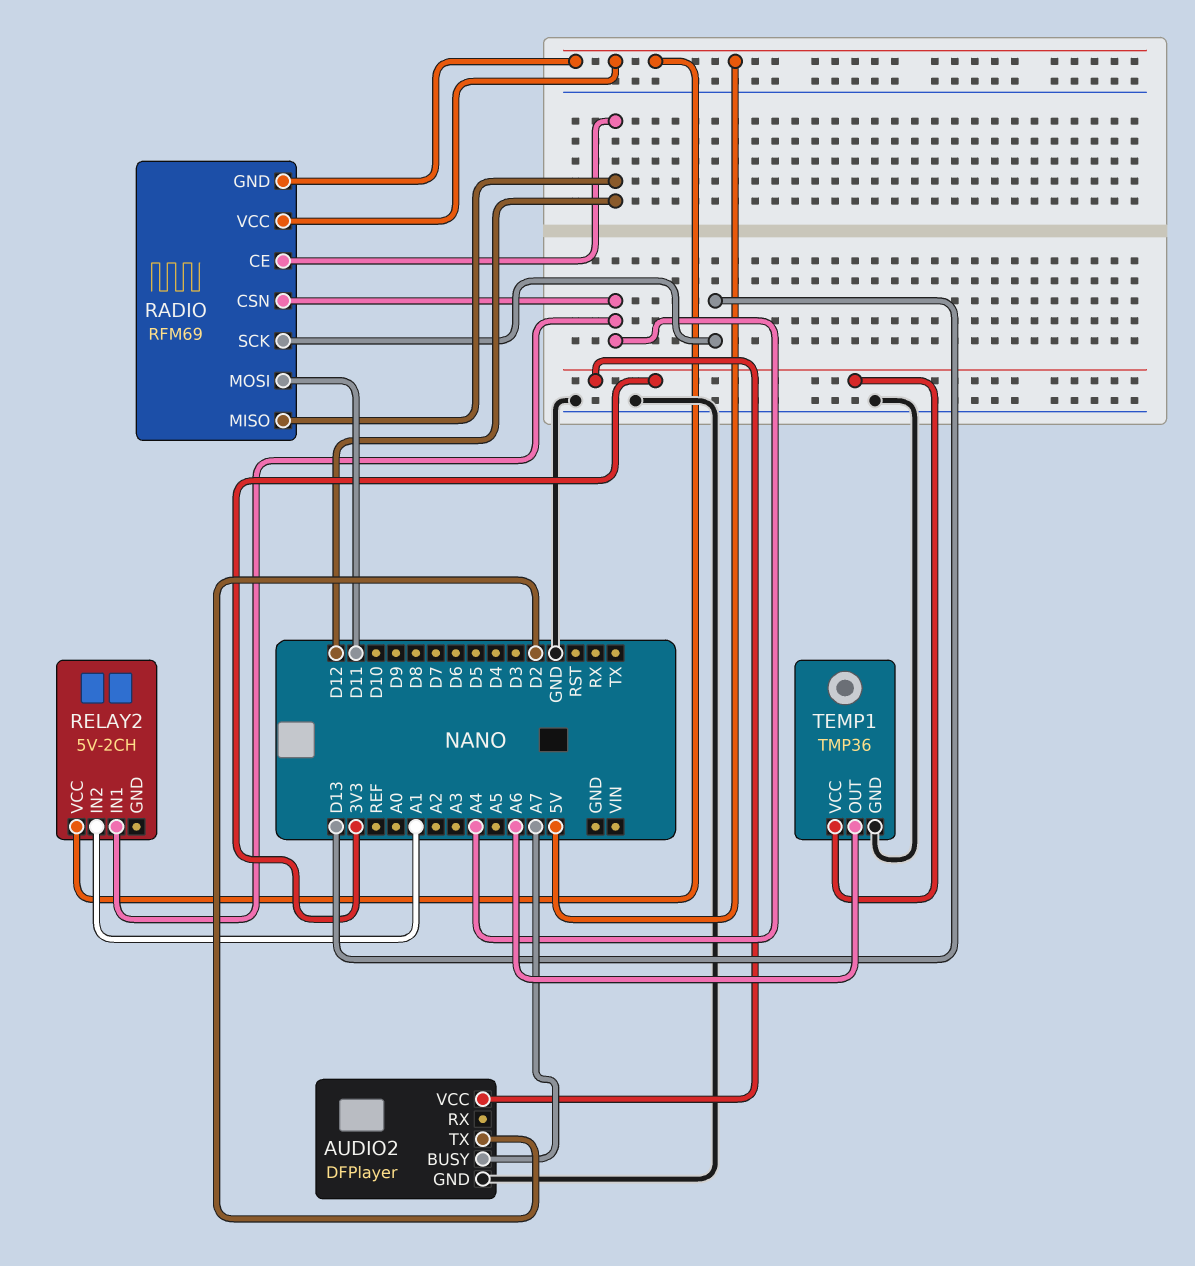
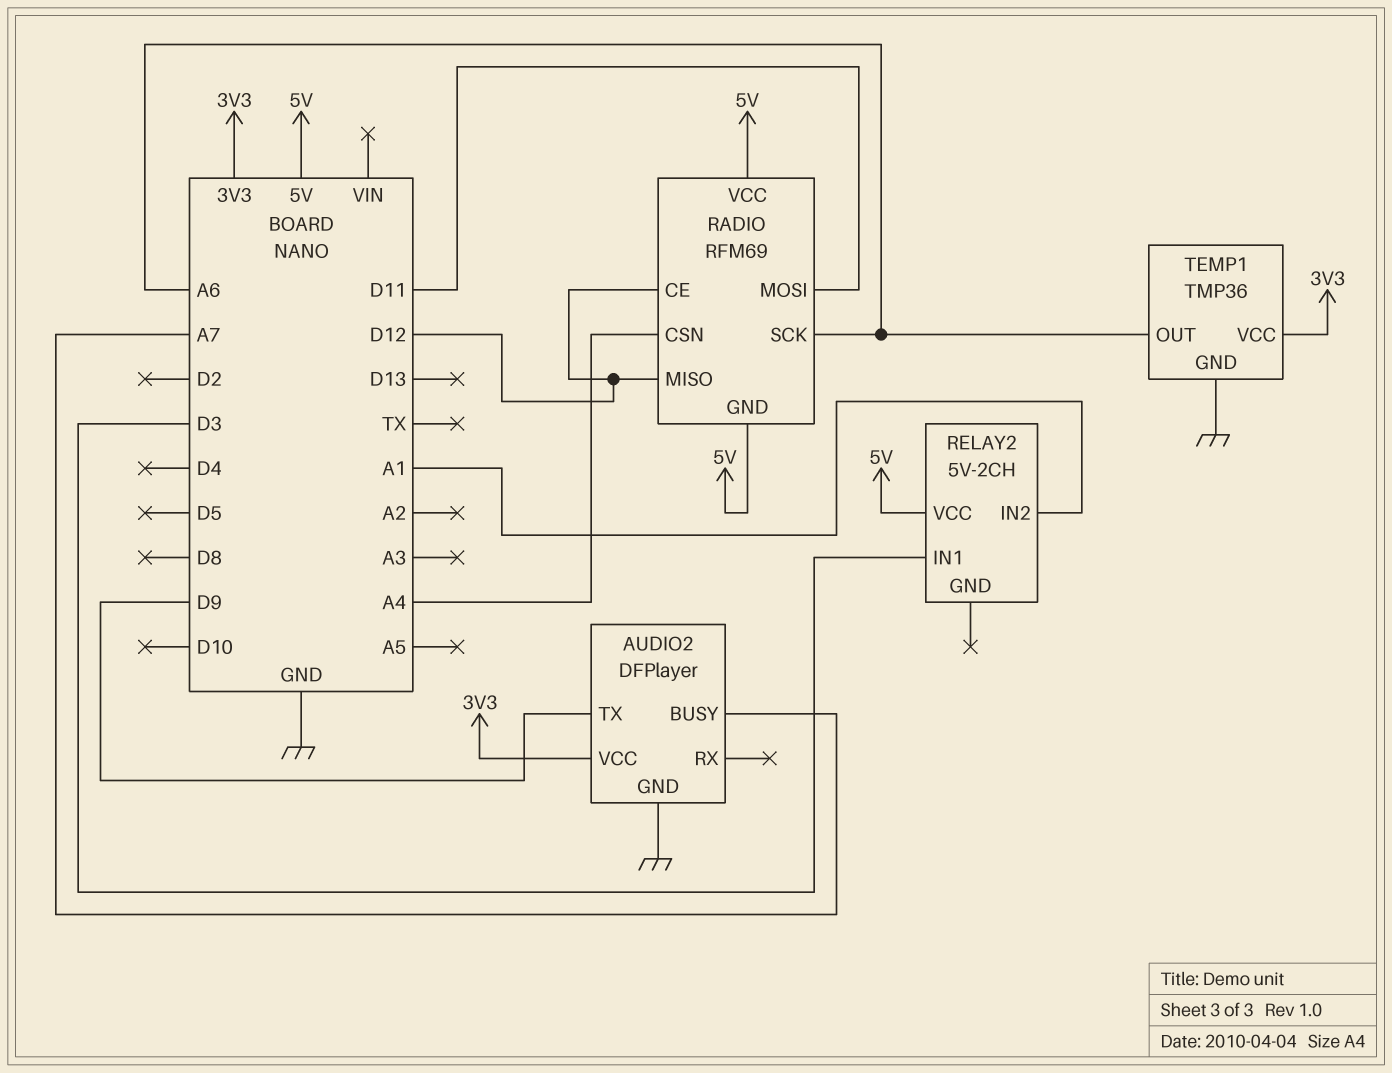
AUDIO2 pin TX: D2 -> D9
RADIO pin SCK: D13 -> A6
RELAY2 pin IN1: A4 -> D3

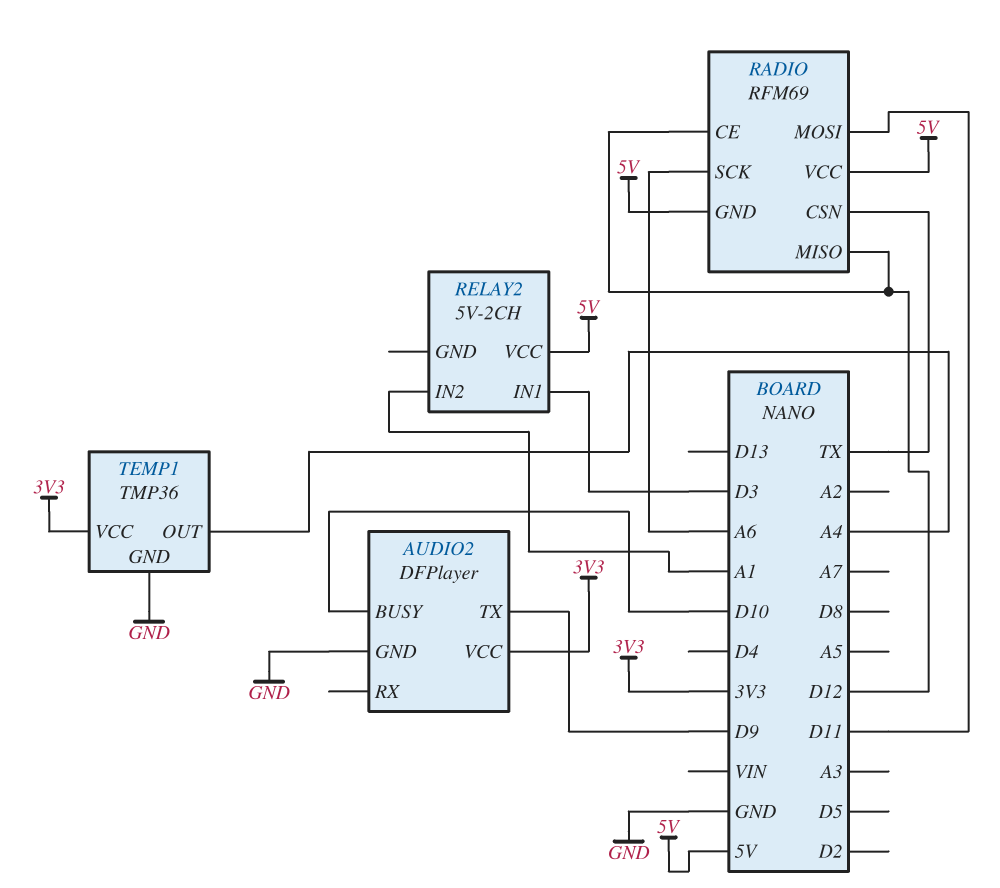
AUDIO2 pin BUSY: A7 -> D10
RADIO pin CSN: A4 -> TX
TEMP1 pin OUT: A6 -> A4

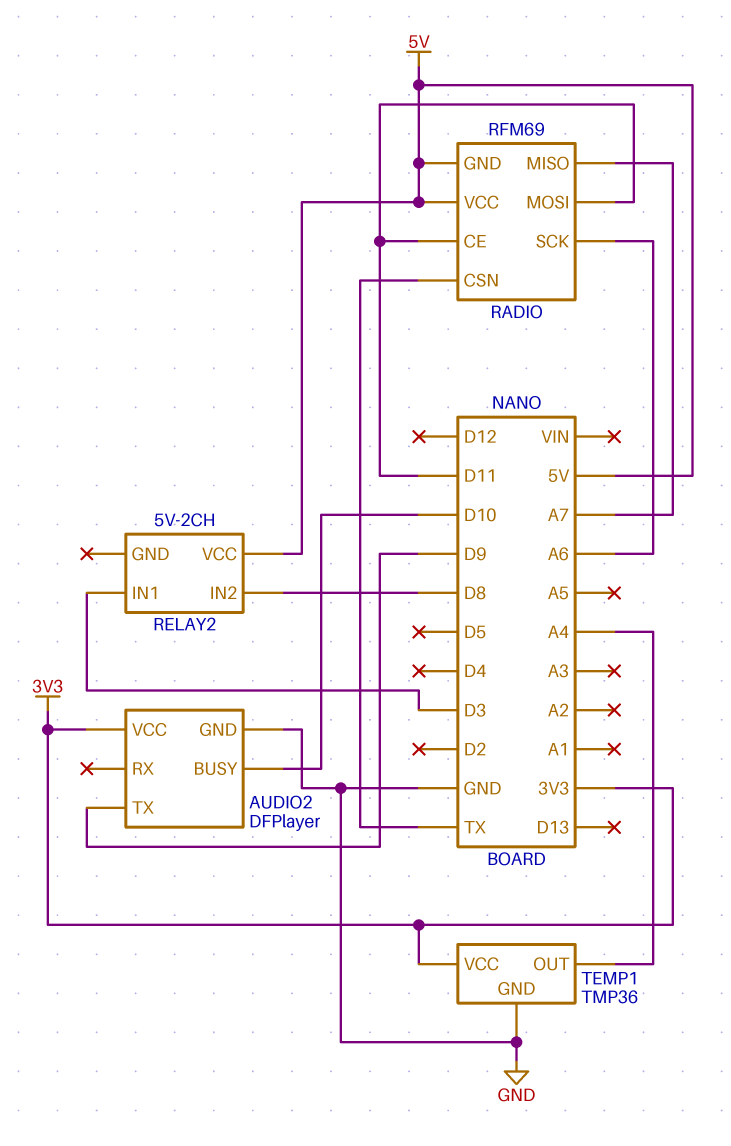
RADIO pin CE: D12 -> D11
RADIO pin MISO: D12 -> A7
RELAY2 pin IN2: A1 -> D8

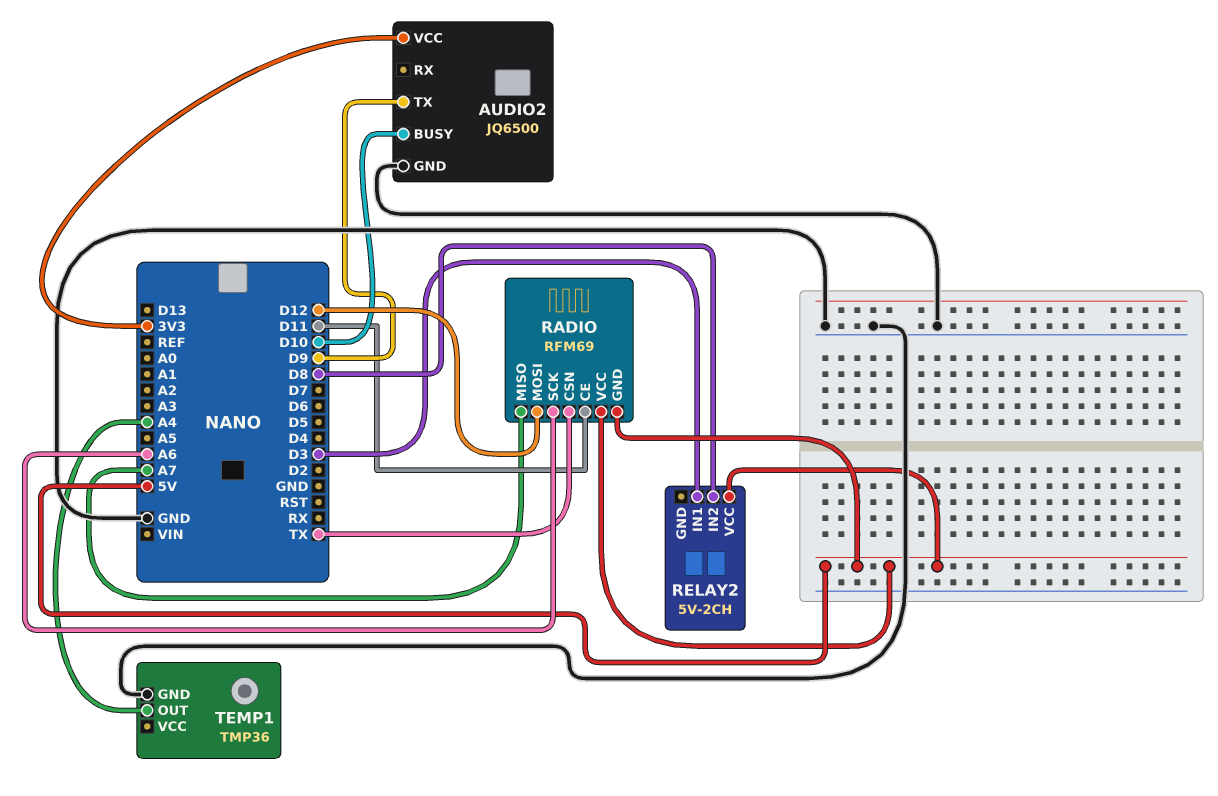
AUDIO2: DFPlayer -> JQ6500
RADIO pin MOSI: D11 -> D12
TEMP1 pin VCC: 3V3 -> none

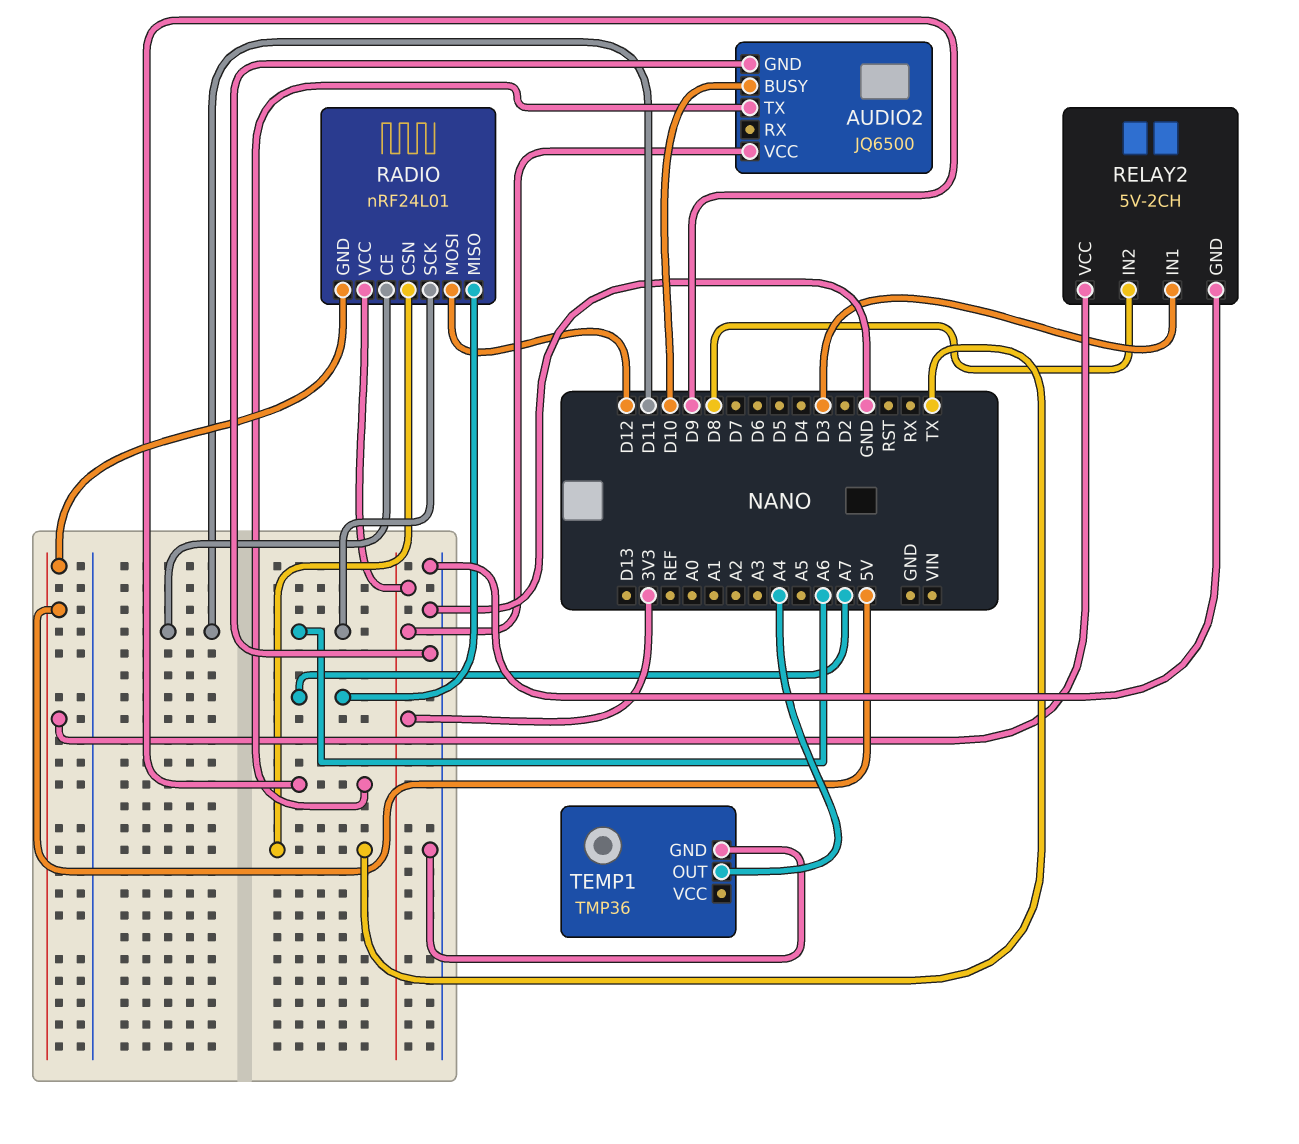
RADIO: RFM69 -> nRF24L01
RADIO pin VCC: 5V -> 3V3
RELAY2 pin GND: none -> GND

